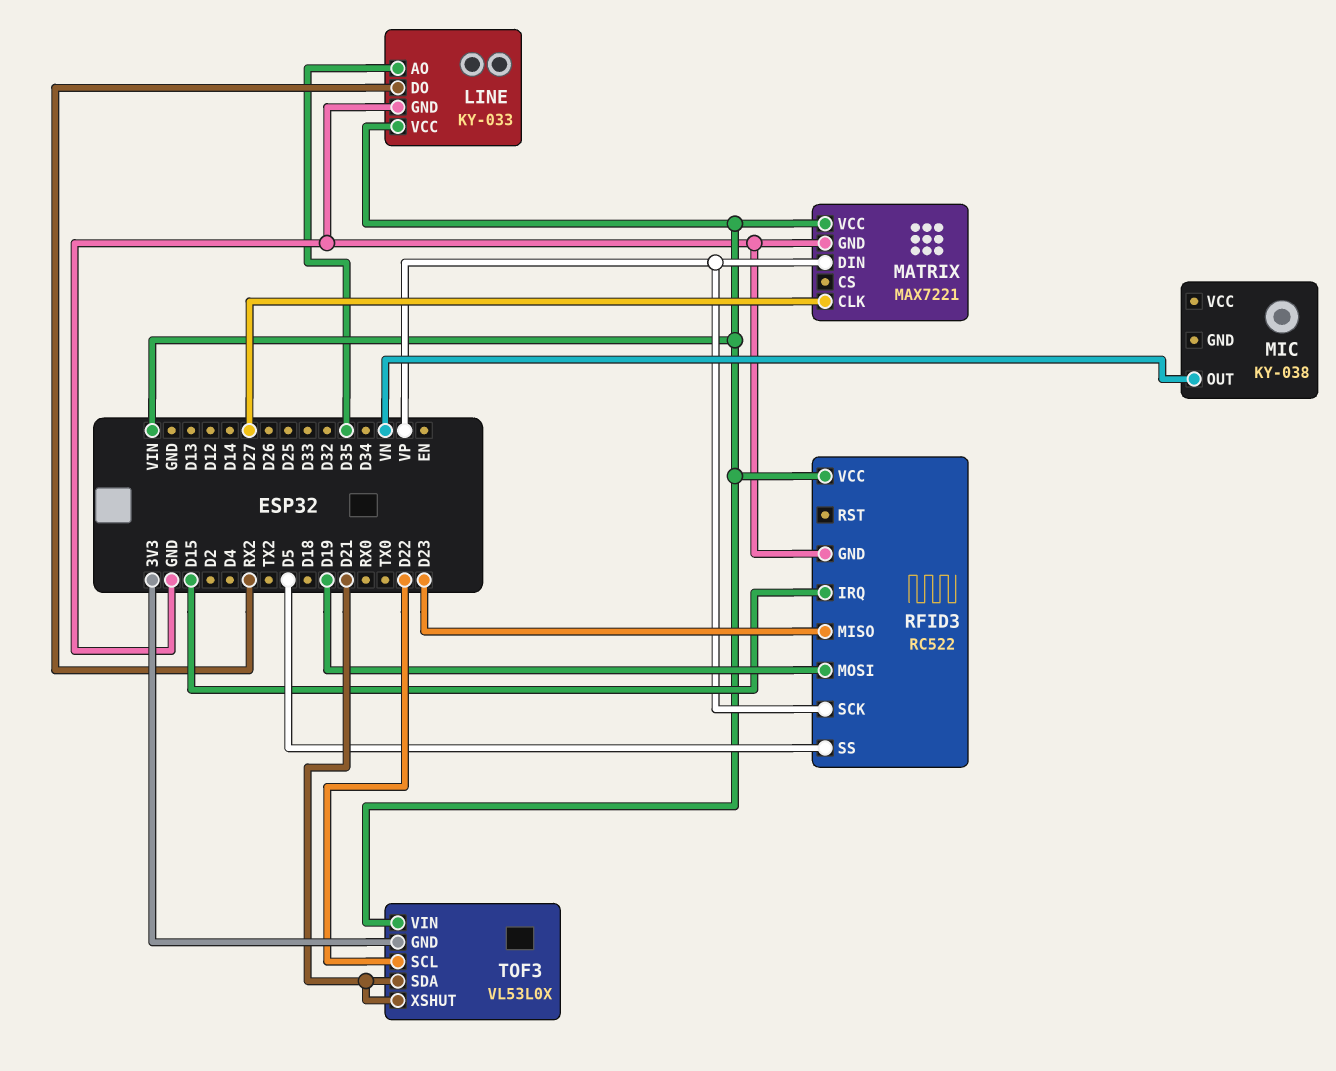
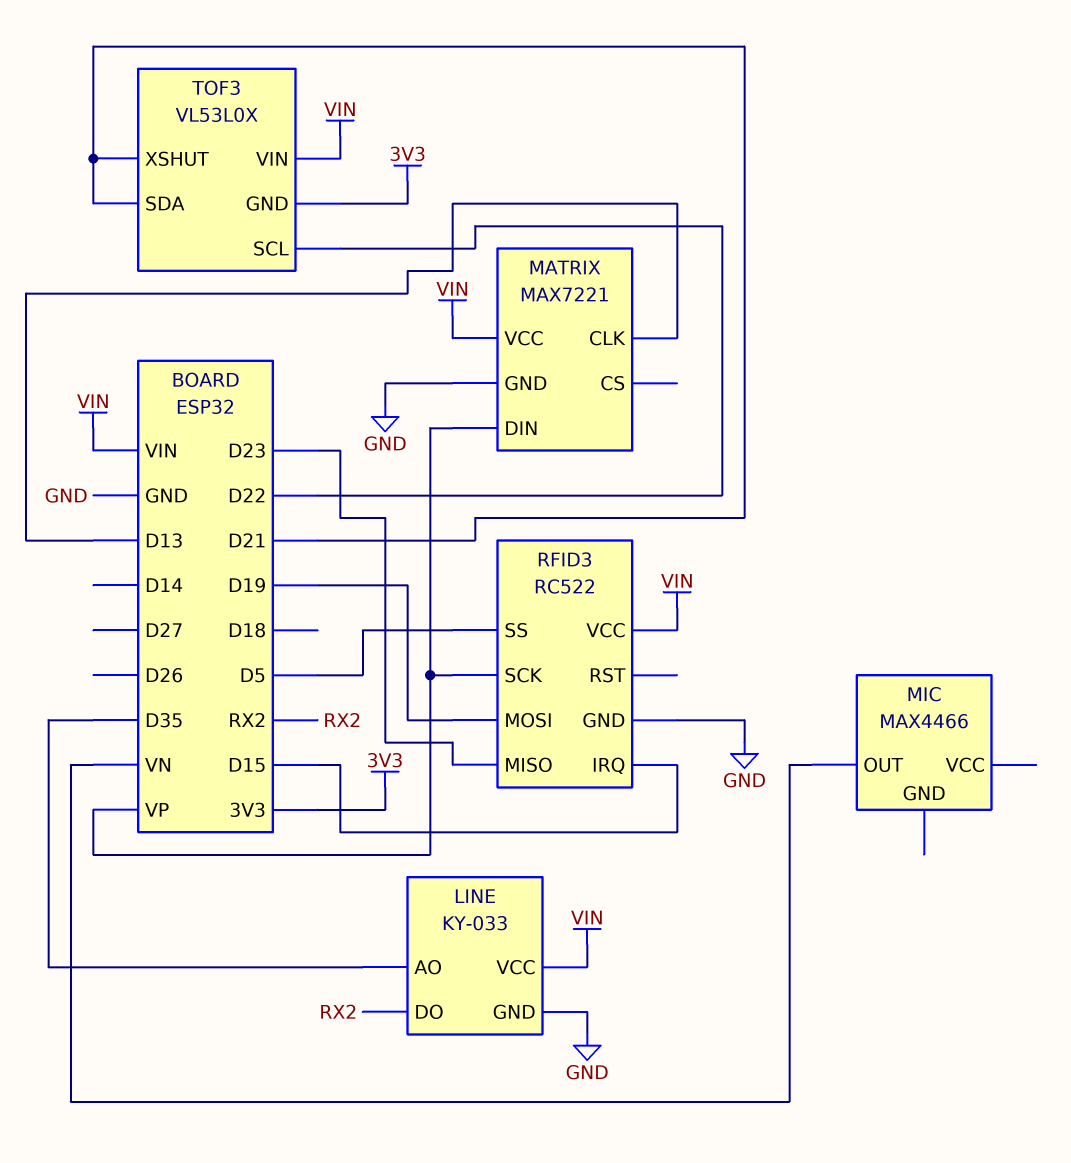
MATRIX pin CLK: D27 -> D13
MIC: KY-038 -> MAX4466

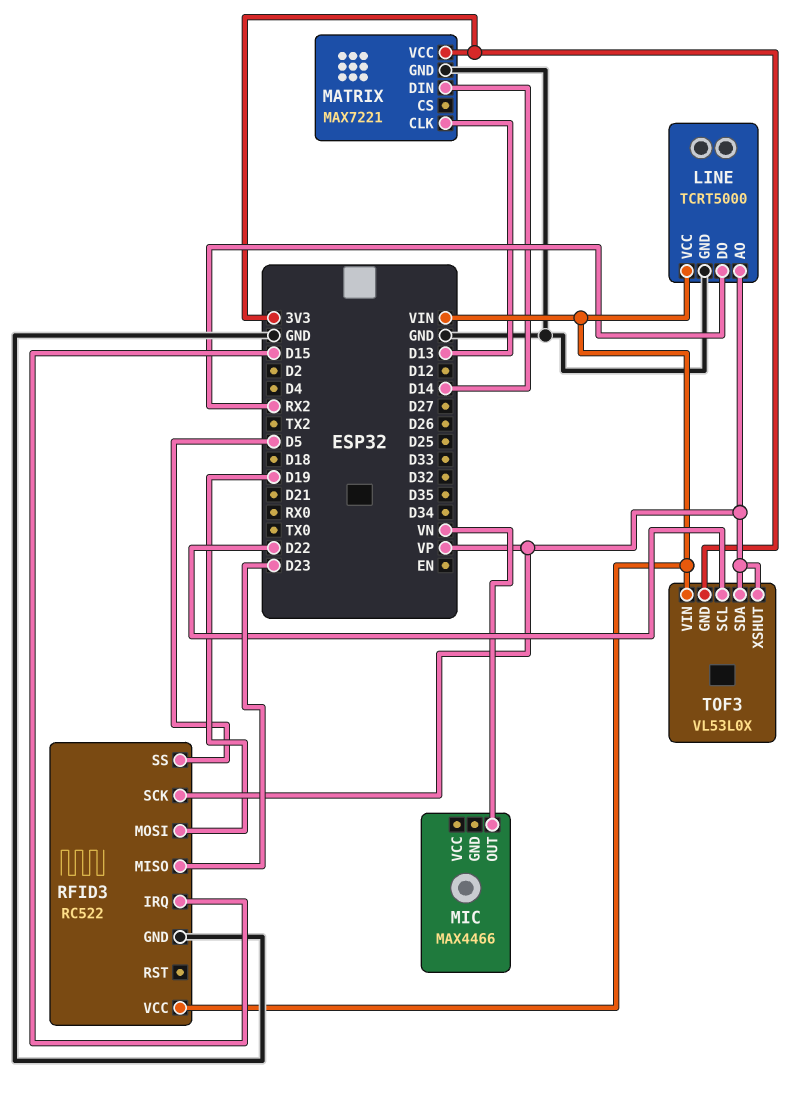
LINE: KY-033 -> TCRT5000
LINE pin AO: D35 -> VP
MATRIX pin DIN: VP -> D14
MATRIX pin VCC: VIN -> 3V3
TOF3 pin SDA: D21 -> VP
TOF3 pin XSHUT: D21 -> VP

